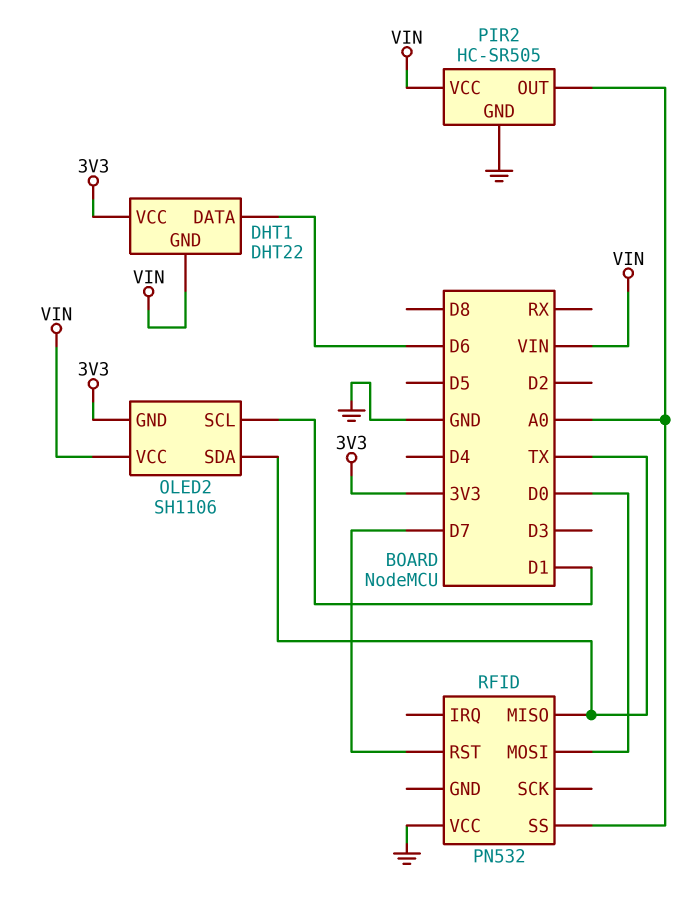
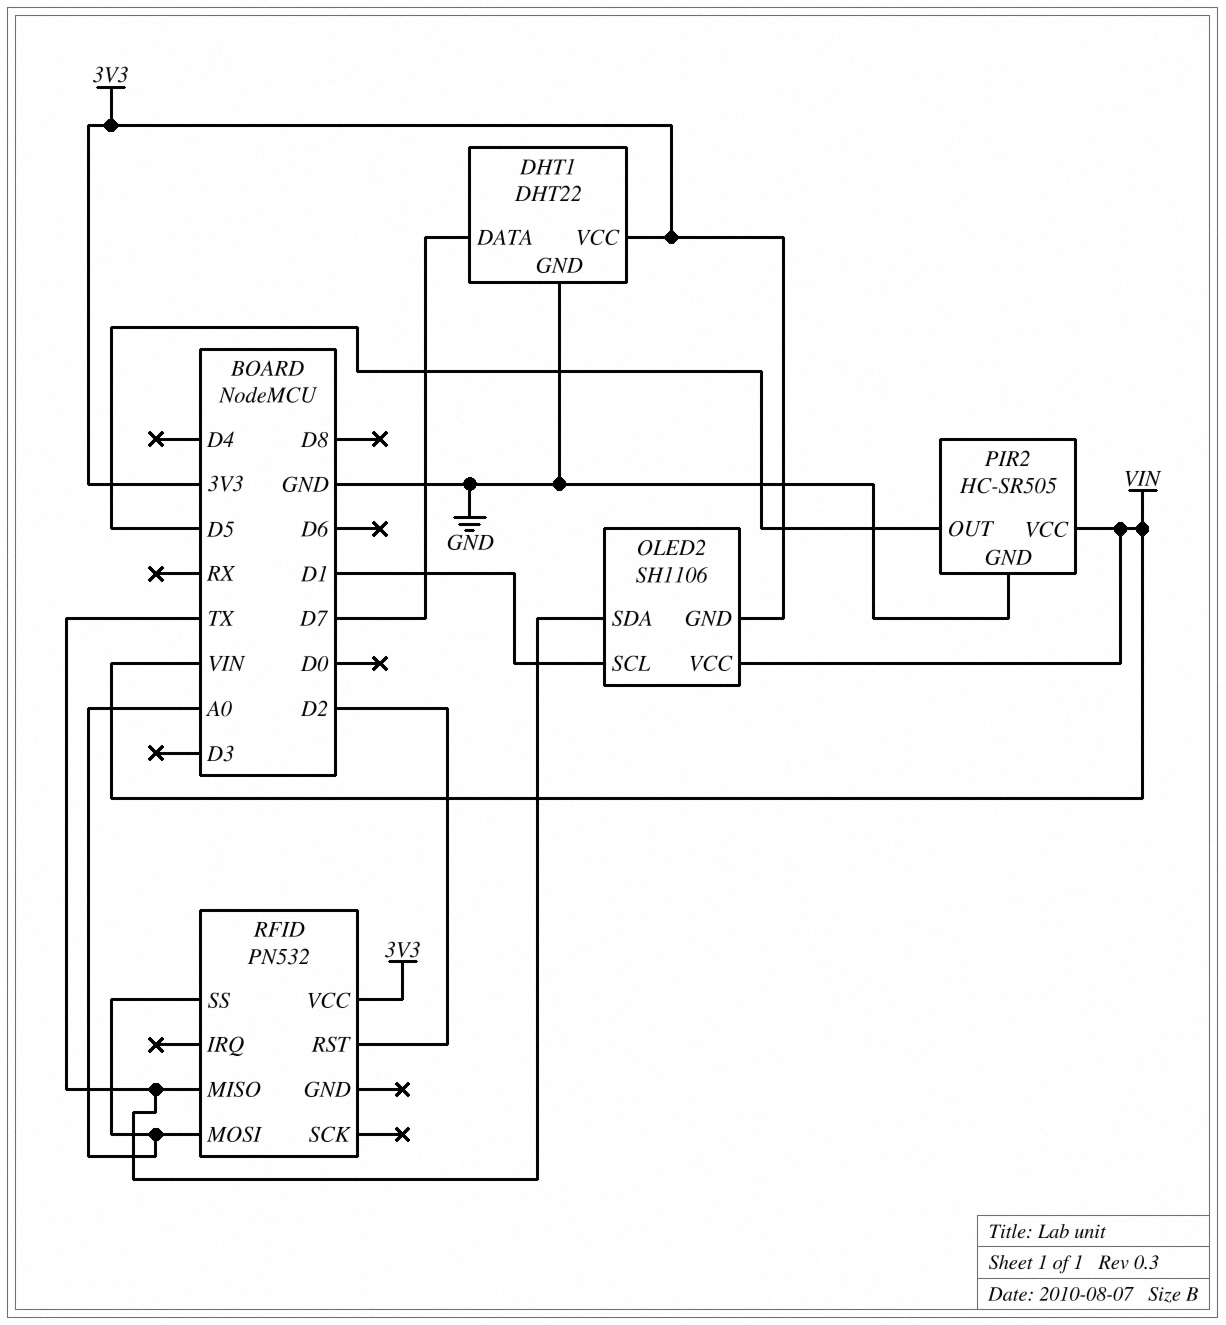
DHT1 pin DATA: D6 -> D7
DHT1 pin GND: VIN -> GND
PIR2 pin OUT: A0 -> D5
RFID pin MOSI: D0 -> A0
RFID pin RST: D7 -> D2
RFID pin VCC: GND -> 3V3

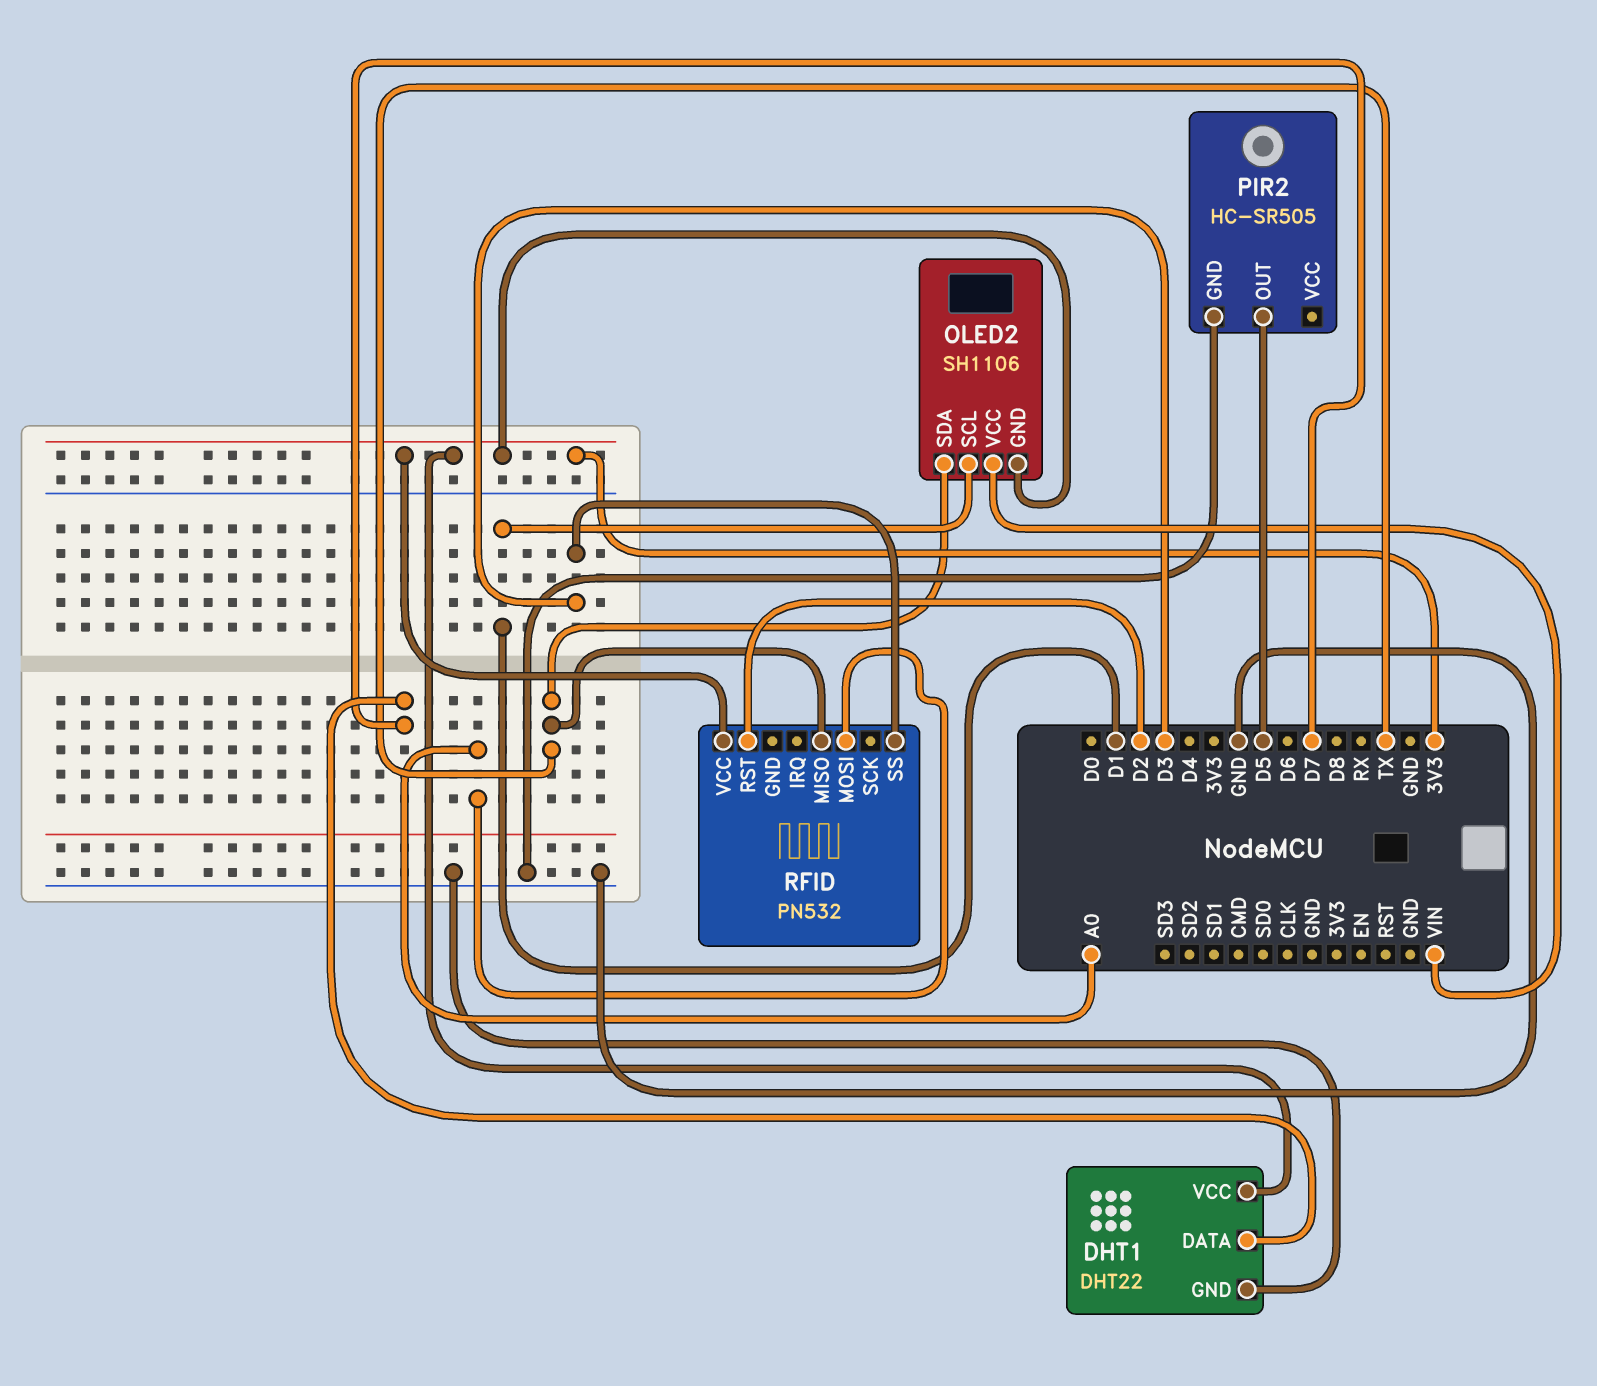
PIR2 pin VCC: VIN -> none
RFID pin SS: A0 -> D3

